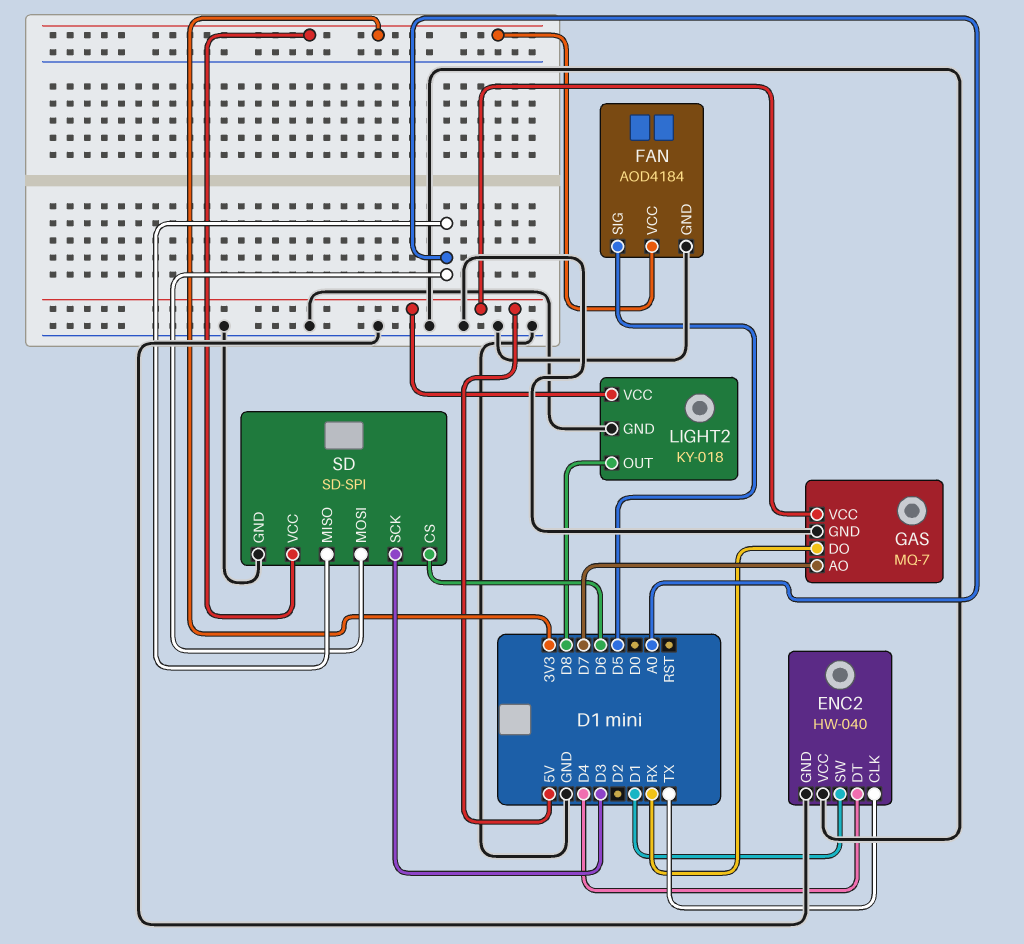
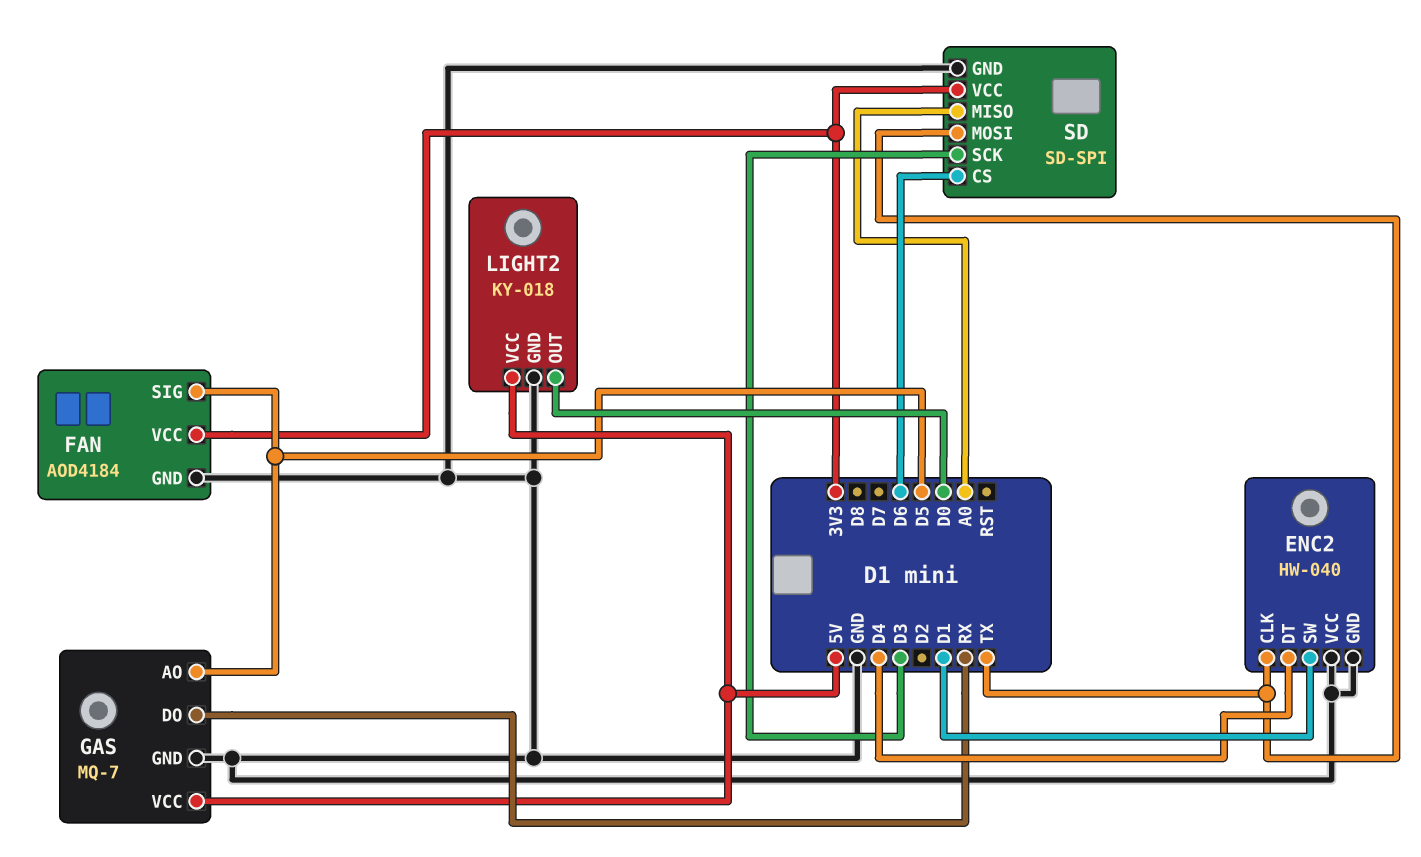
GAS pin AO: D7 -> D5
LIGHT2 pin OUT: D8 -> D0
SD pin MOSI: A0 -> TX

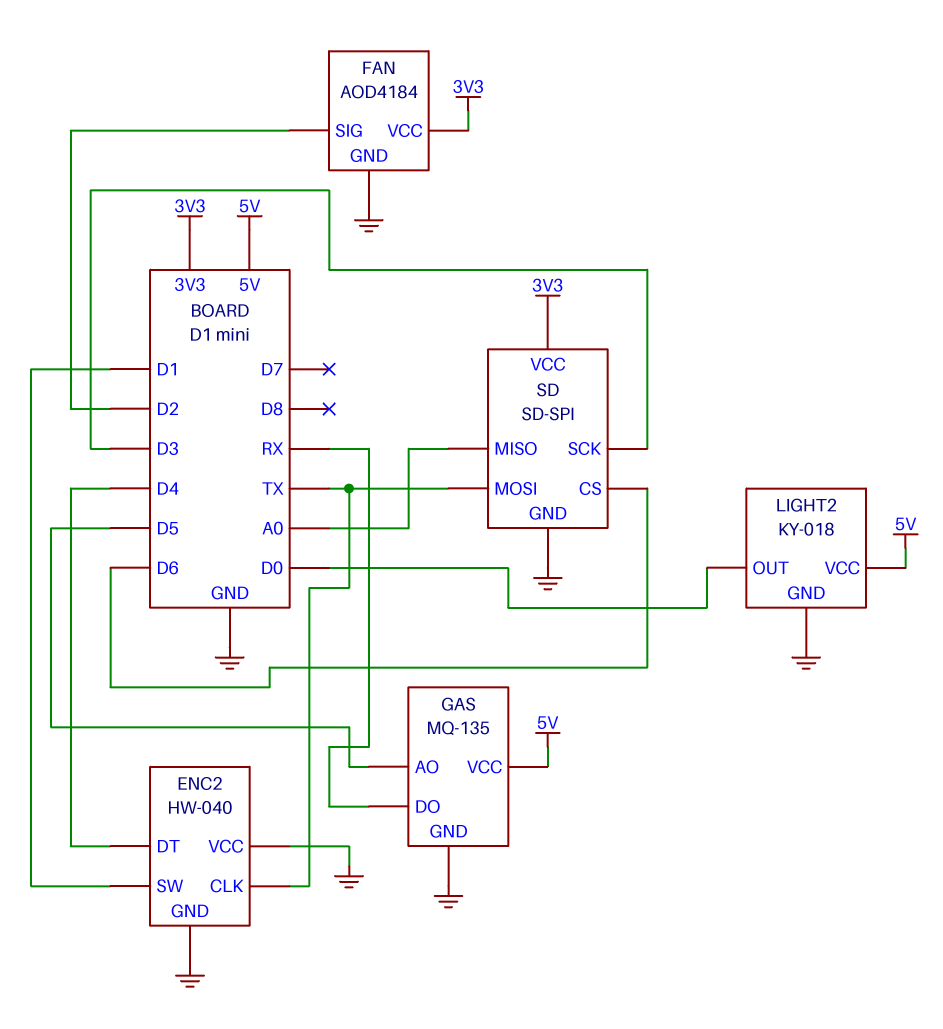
FAN pin SIG: D5 -> D2
GAS: MQ-7 -> MQ-135

